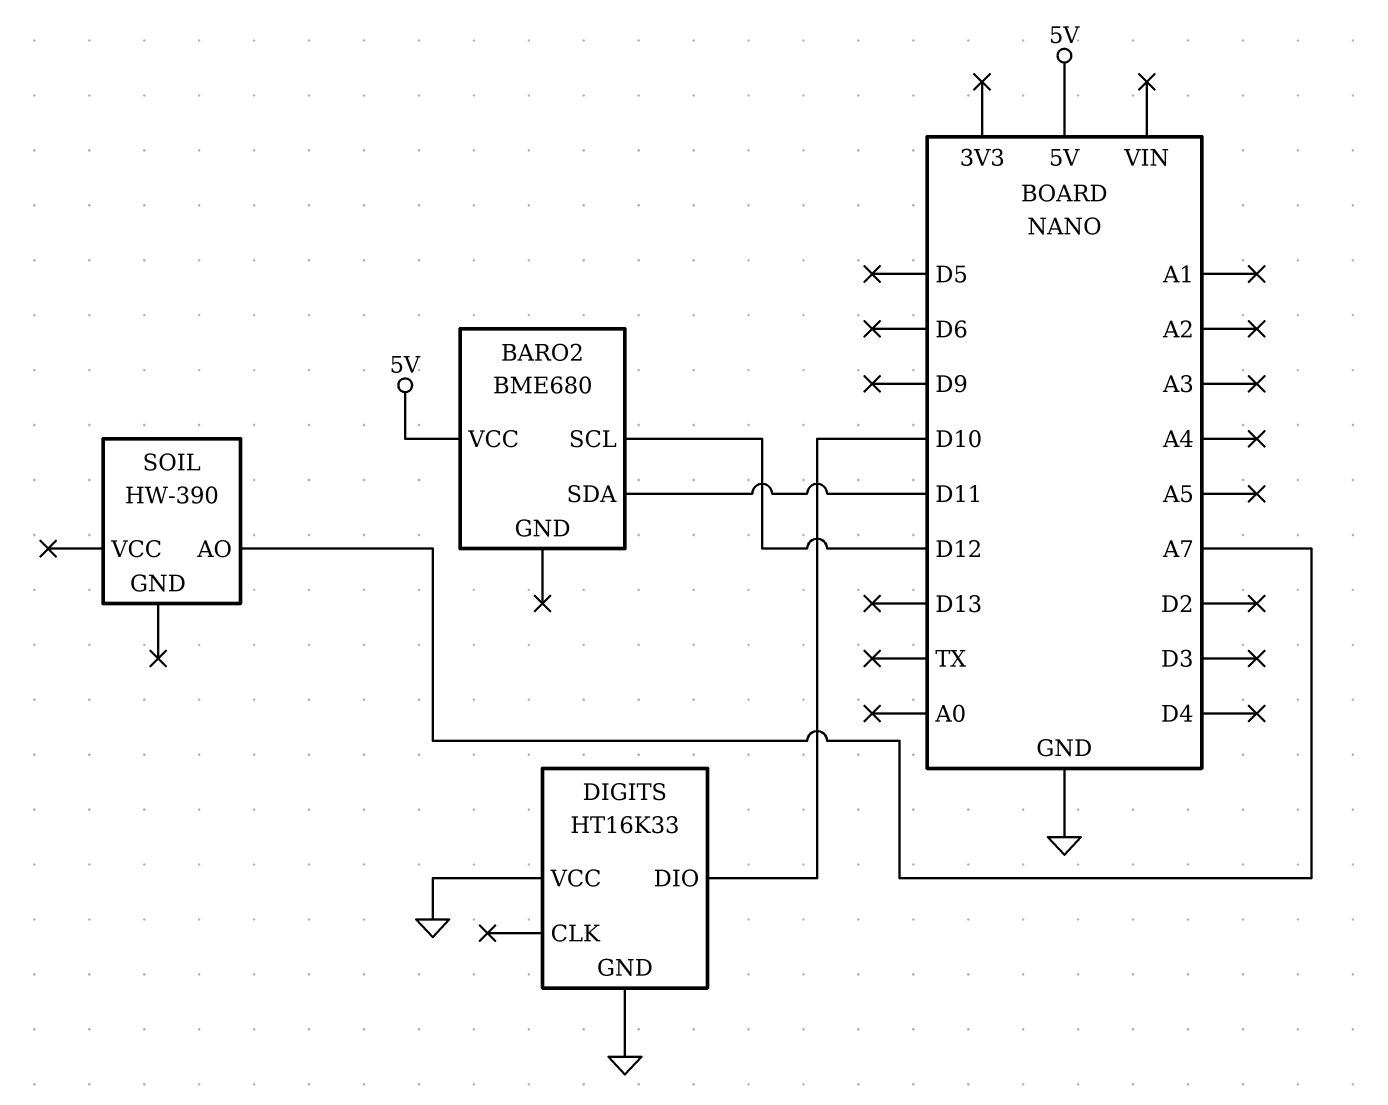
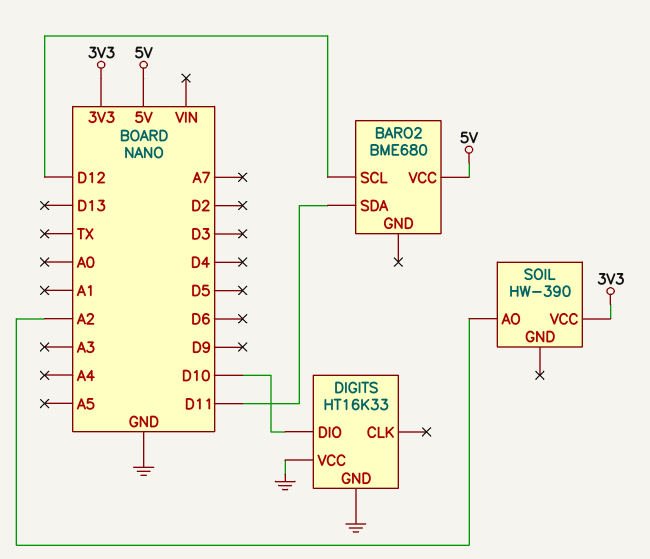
SOIL pin AO: A7 -> A2
SOIL pin VCC: none -> 3V3

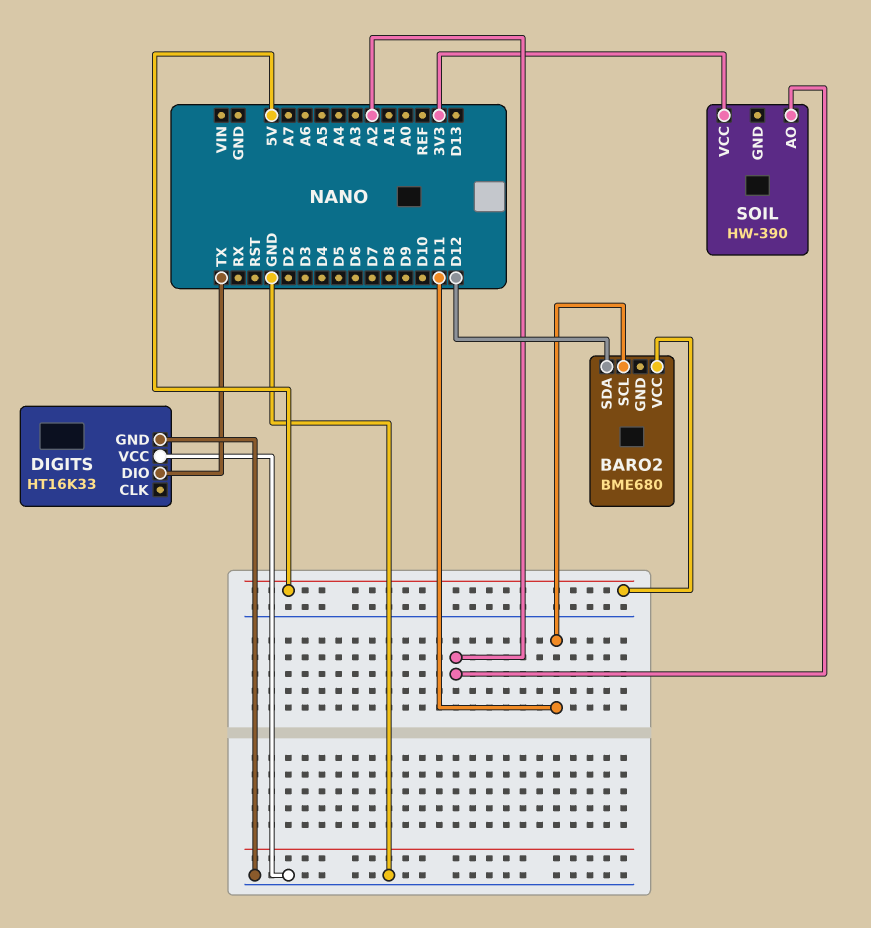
BARO2 pin SCL: D12 -> D11
BARO2 pin SDA: D11 -> D12
DIGITS pin DIO: D10 -> TX

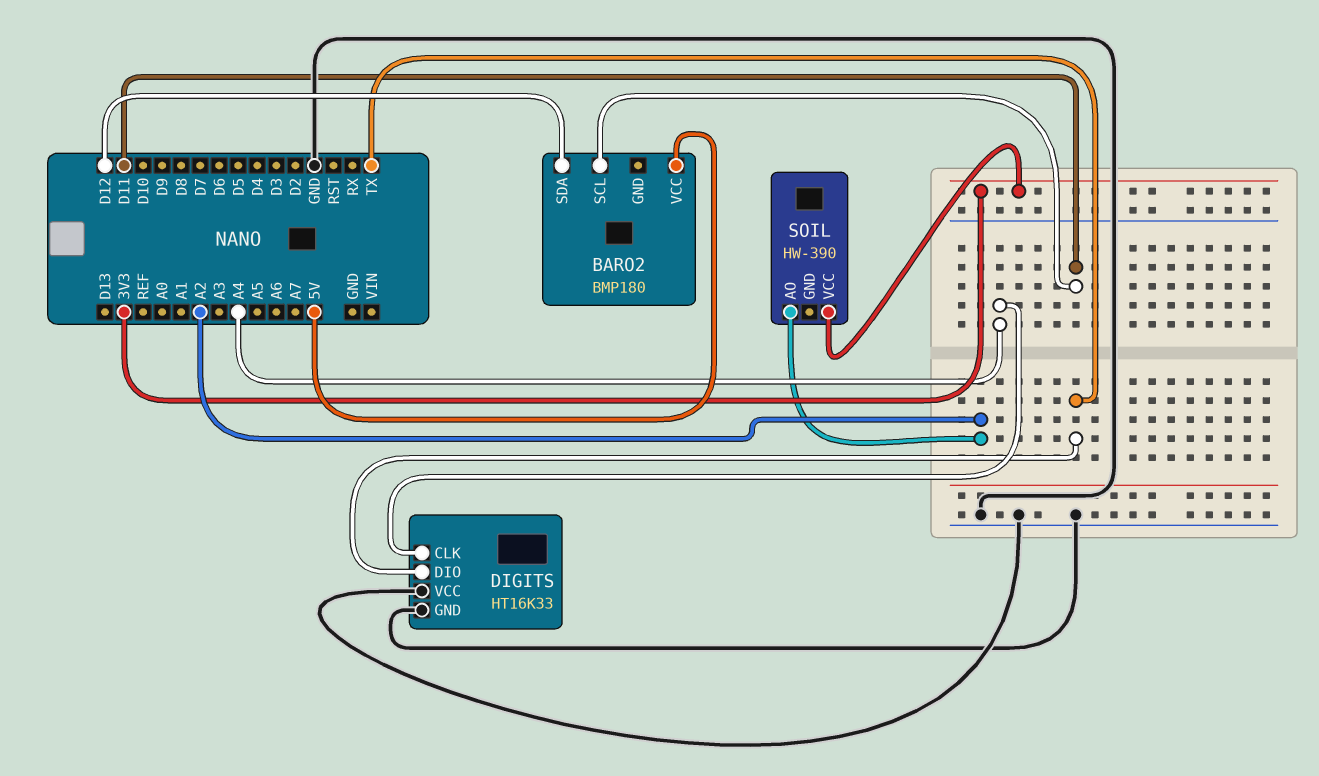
BARO2: BME680 -> BMP180
DIGITS pin CLK: none -> A4

